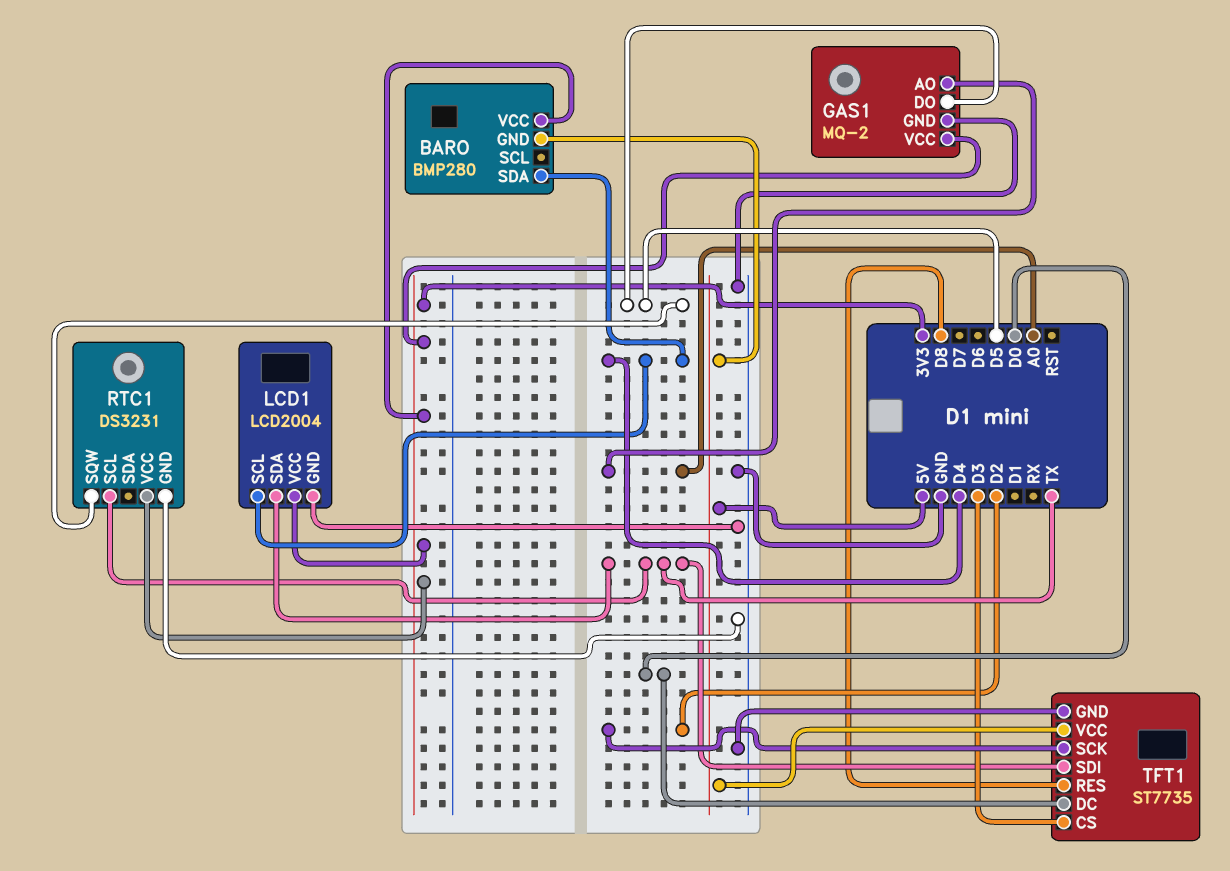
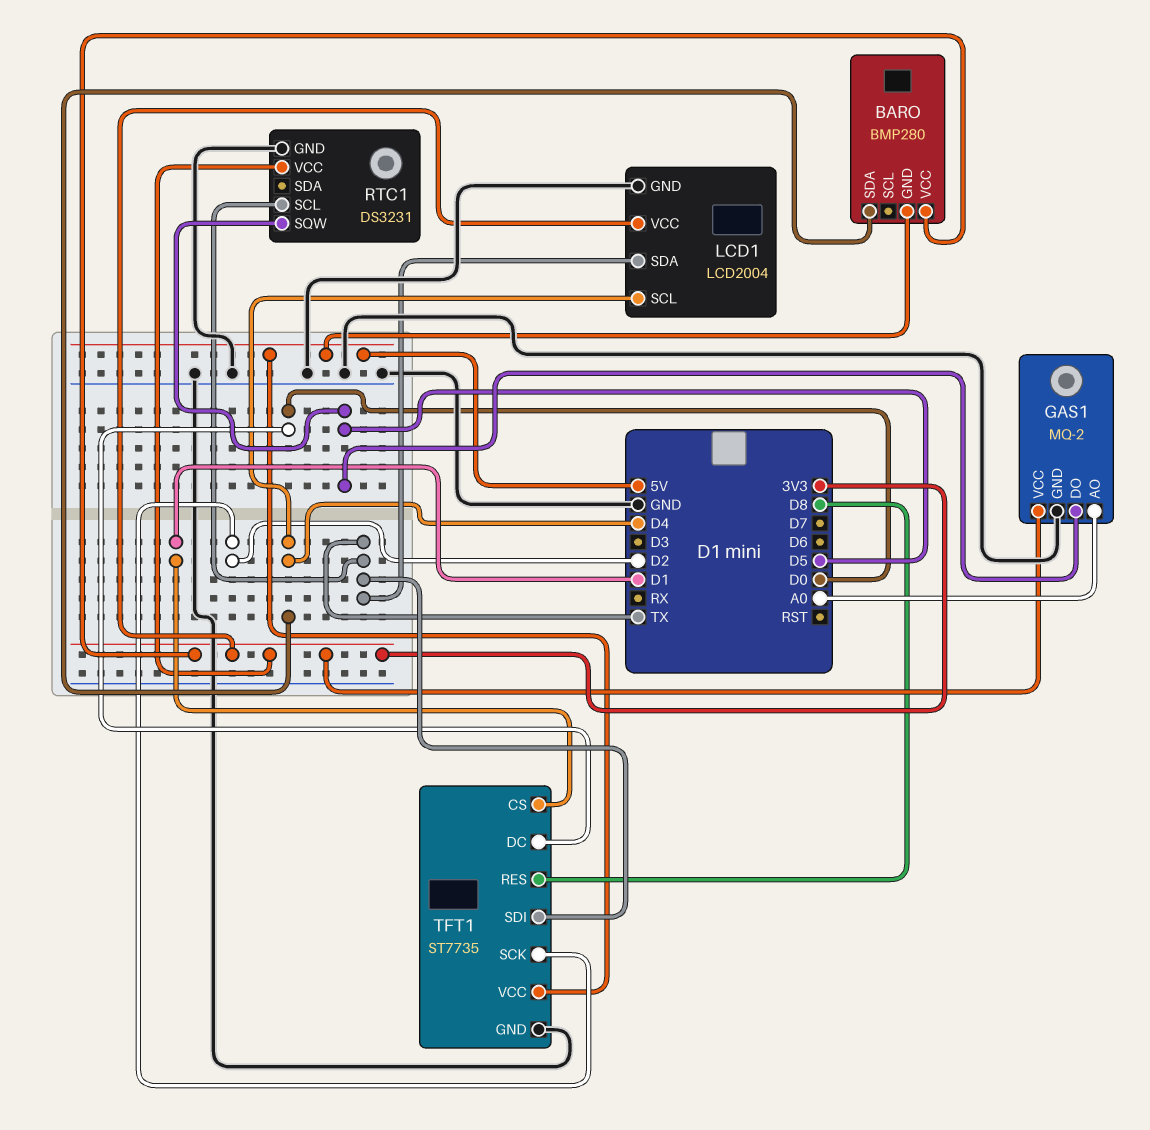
TFT1 pin CS: D3 -> D1

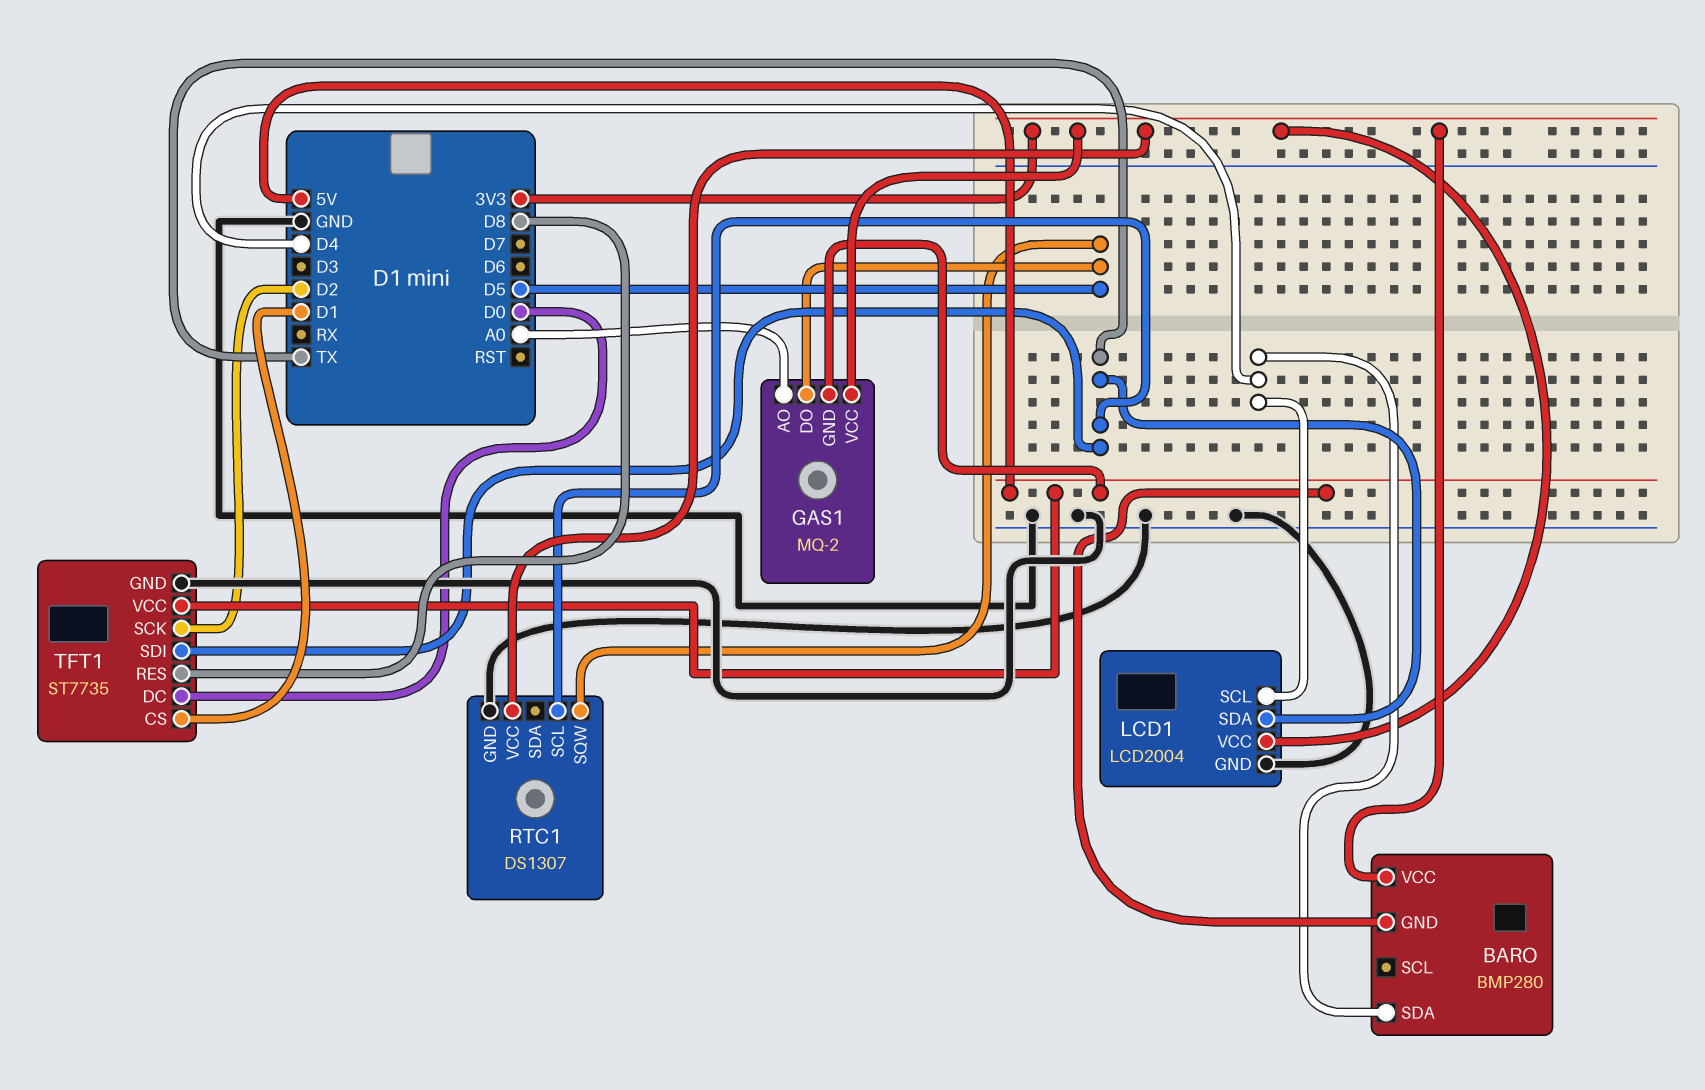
GAS1 pin GND: GND -> 5V
RTC1: DS3231 -> DS1307

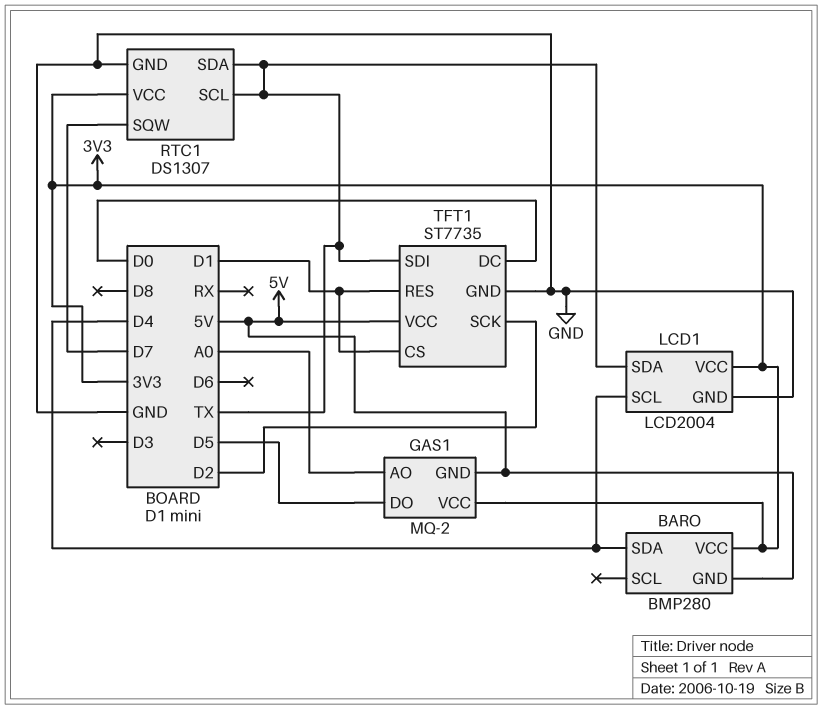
RTC1 pin SDA: none -> TX
RTC1 pin SQW: D5 -> D7
TFT1 pin RES: D8 -> D1

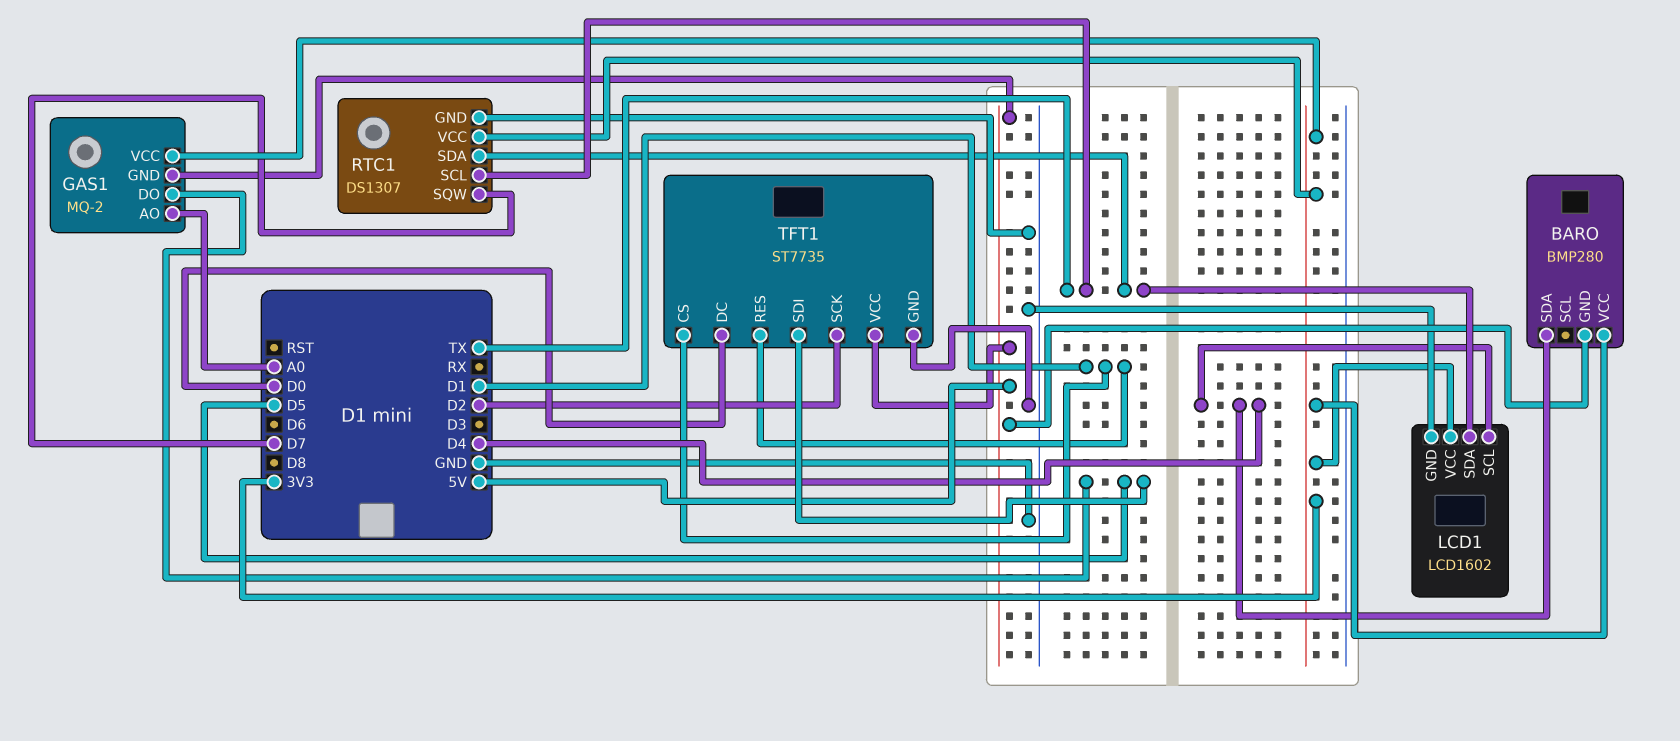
LCD1: LCD2004 -> LCD1602
TFT1 pin SDI: TX -> D5

